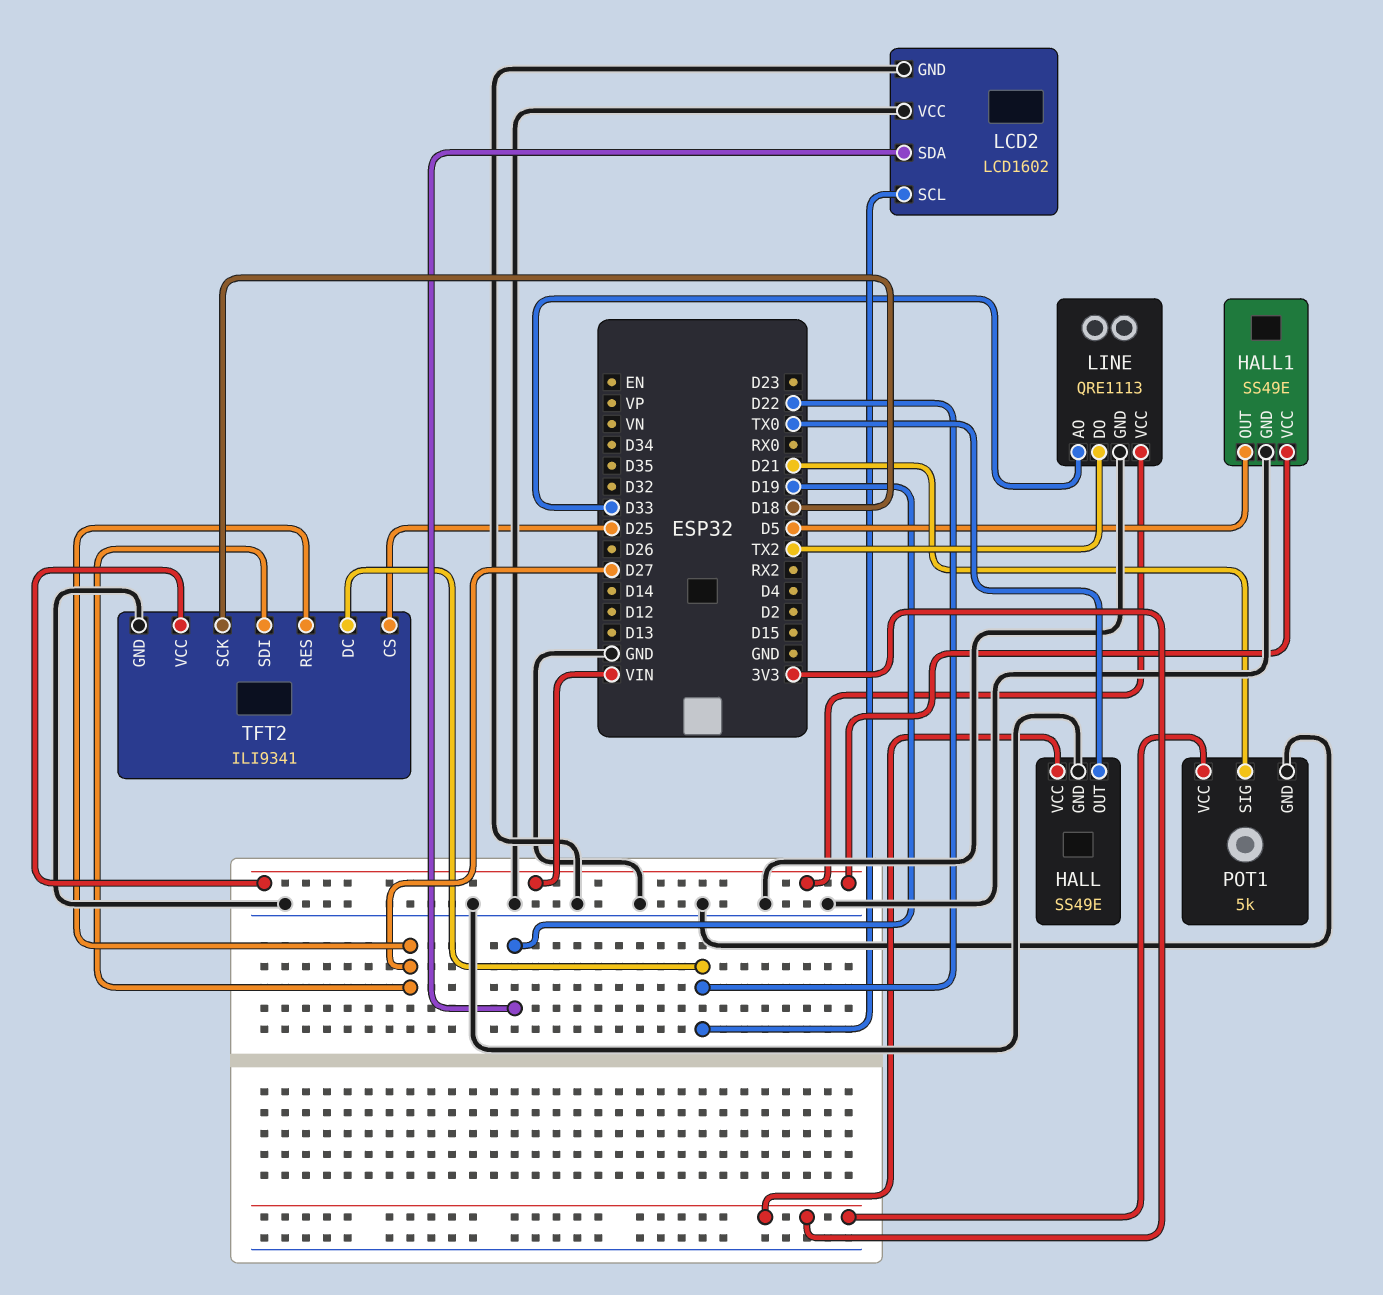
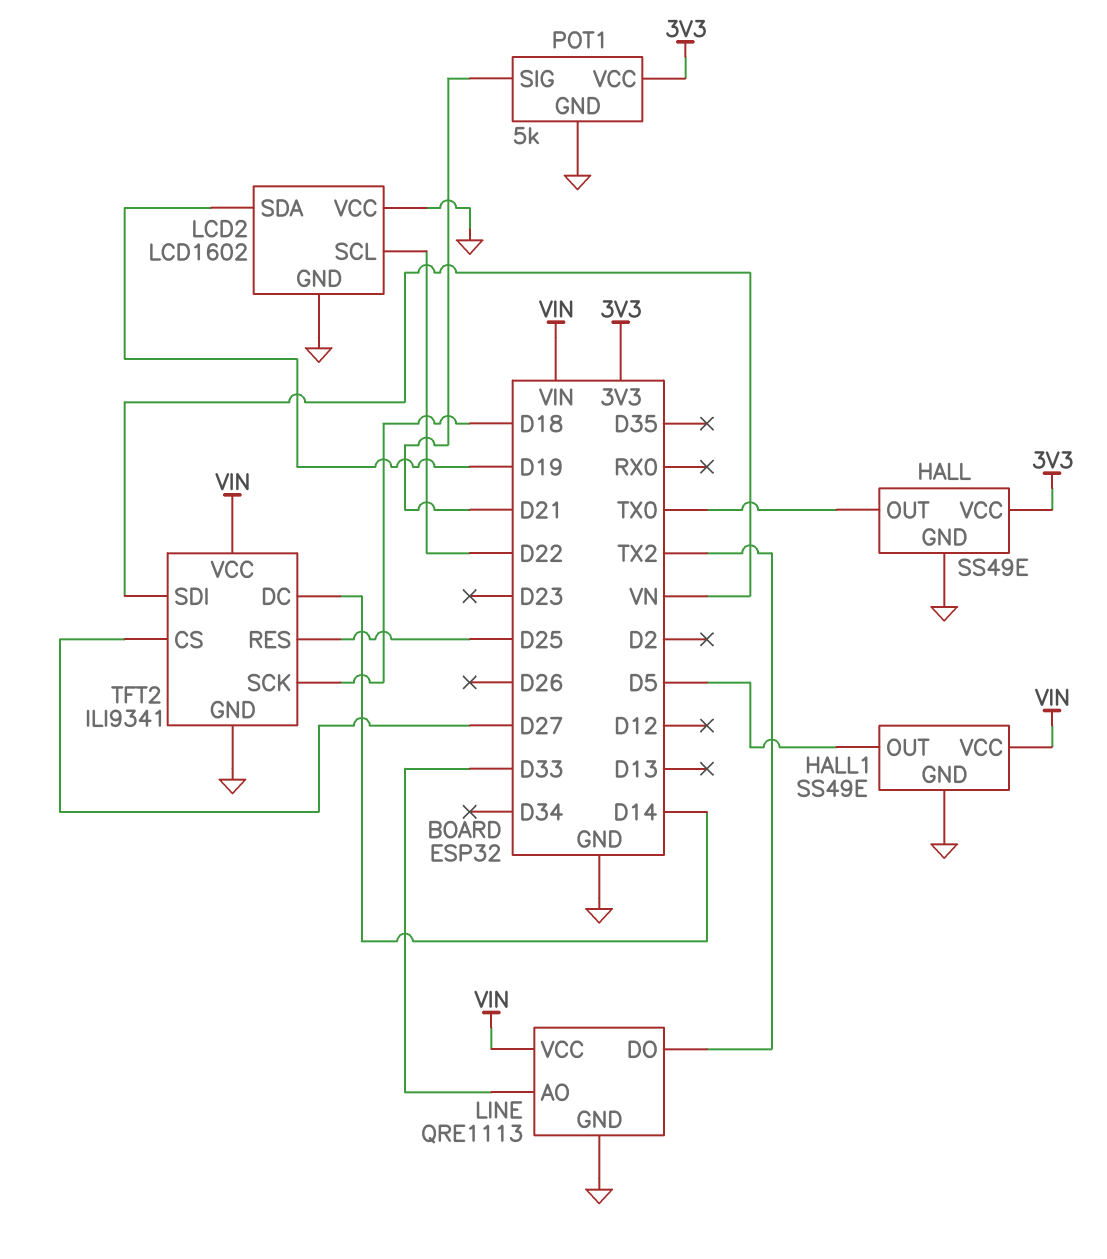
TFT2 pin CS: D25 -> D27
TFT2 pin DC: D22 -> D14
TFT2 pin RES: D27 -> D25
TFT2 pin SDI: D27 -> VN

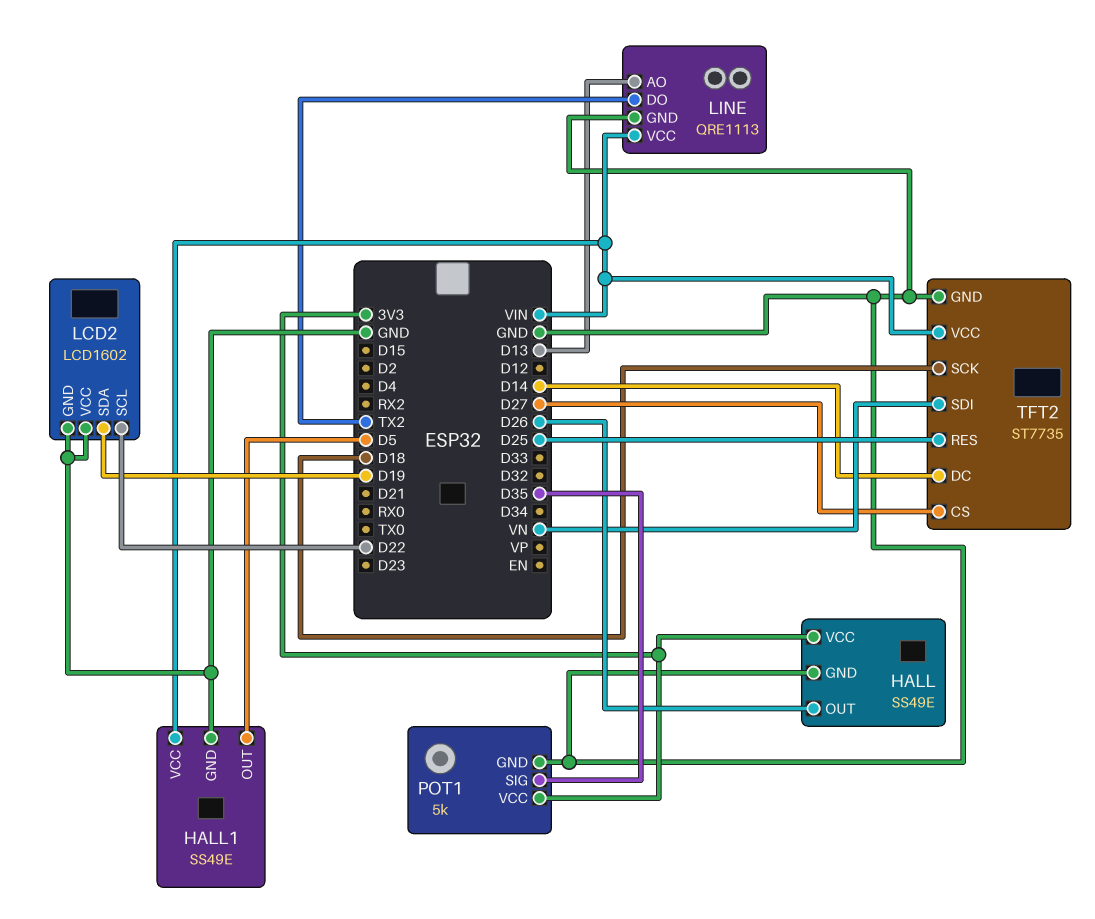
HALL pin OUT: TX0 -> D26
LINE pin AO: D33 -> D13
POT1 pin SIG: D21 -> D35
TFT2: ILI9341 -> ST7735

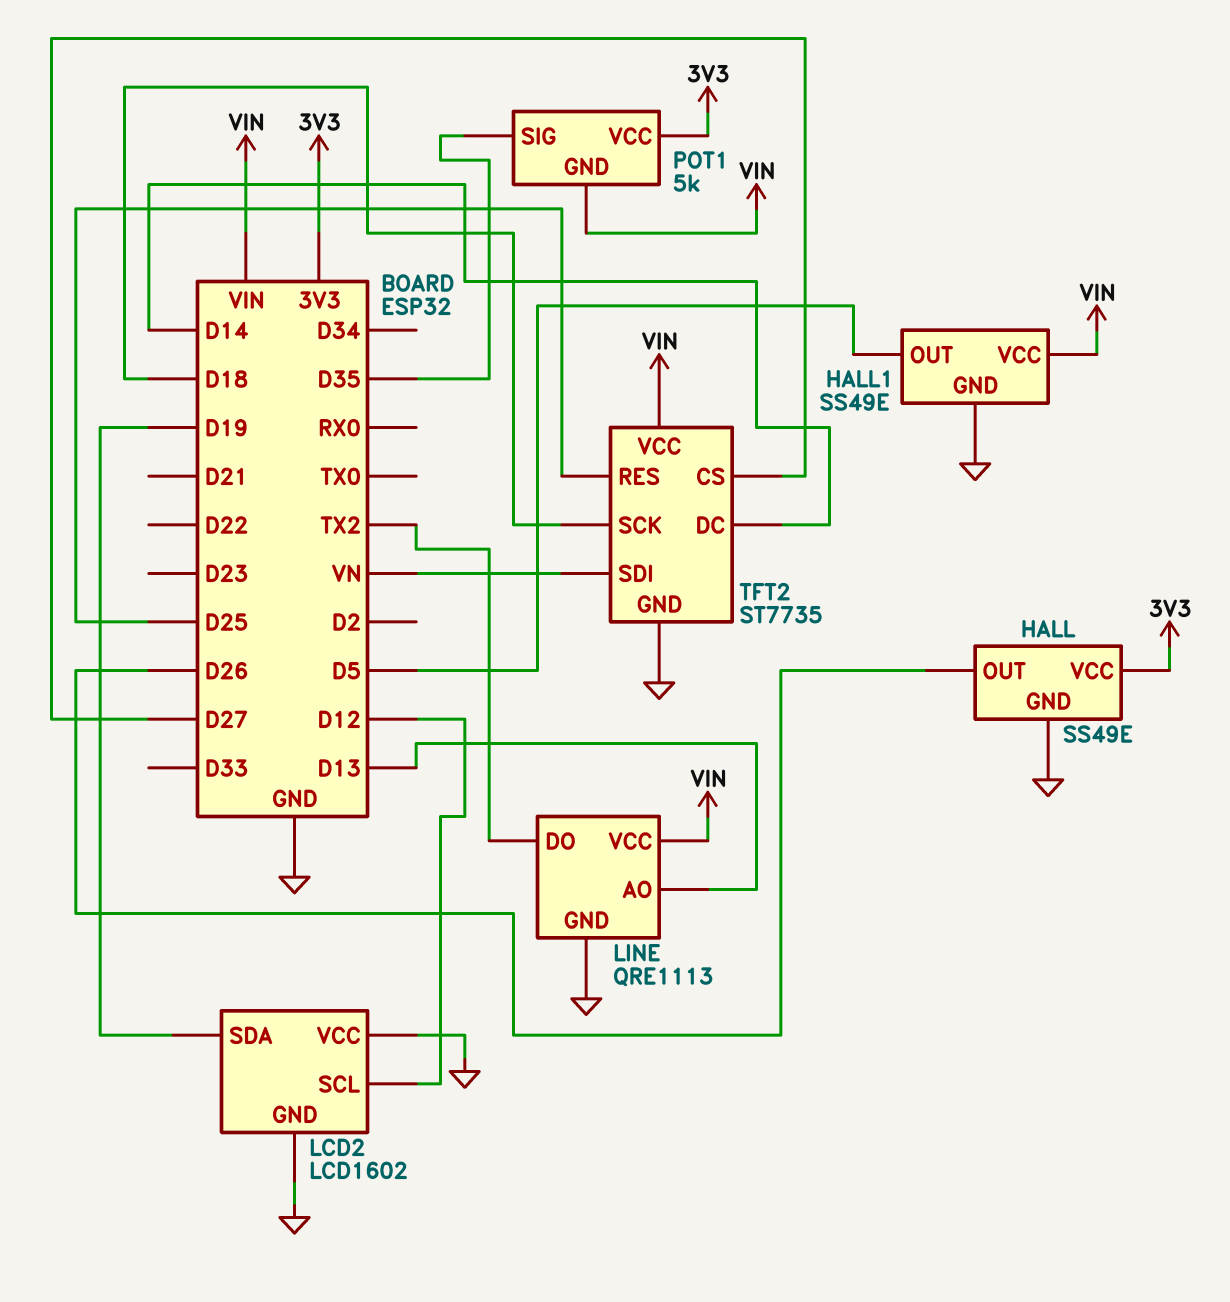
LCD2 pin SCL: D22 -> D12
POT1 pin GND: GND -> VIN

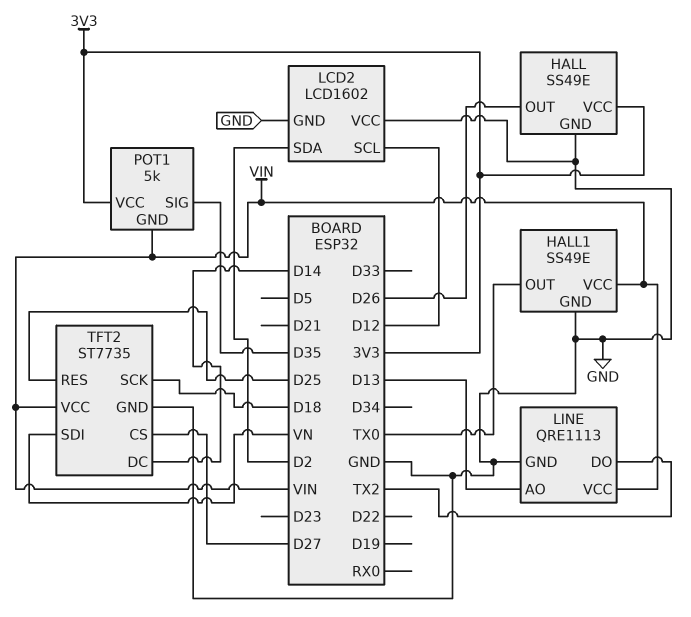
HALL1 pin OUT: D5 -> TX0
LCD2 pin SDA: D19 -> D2

